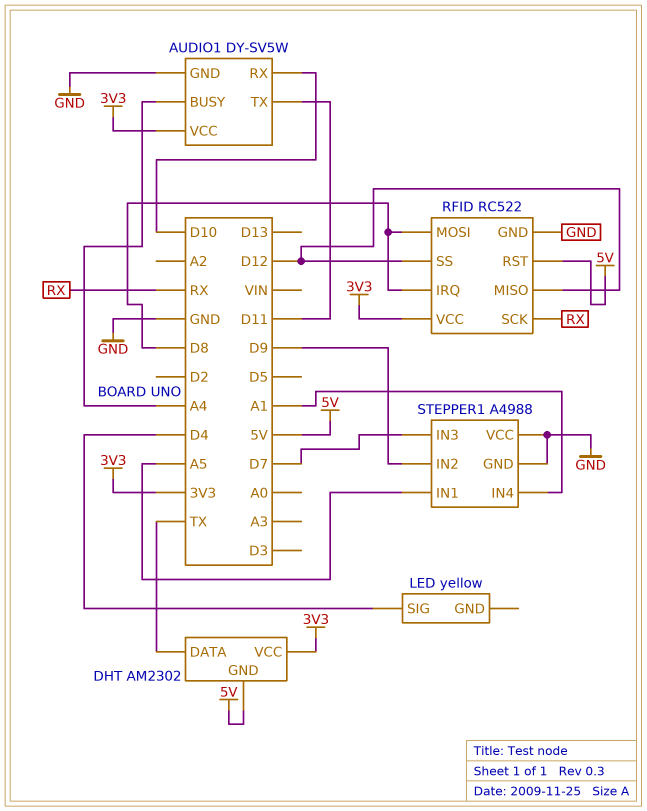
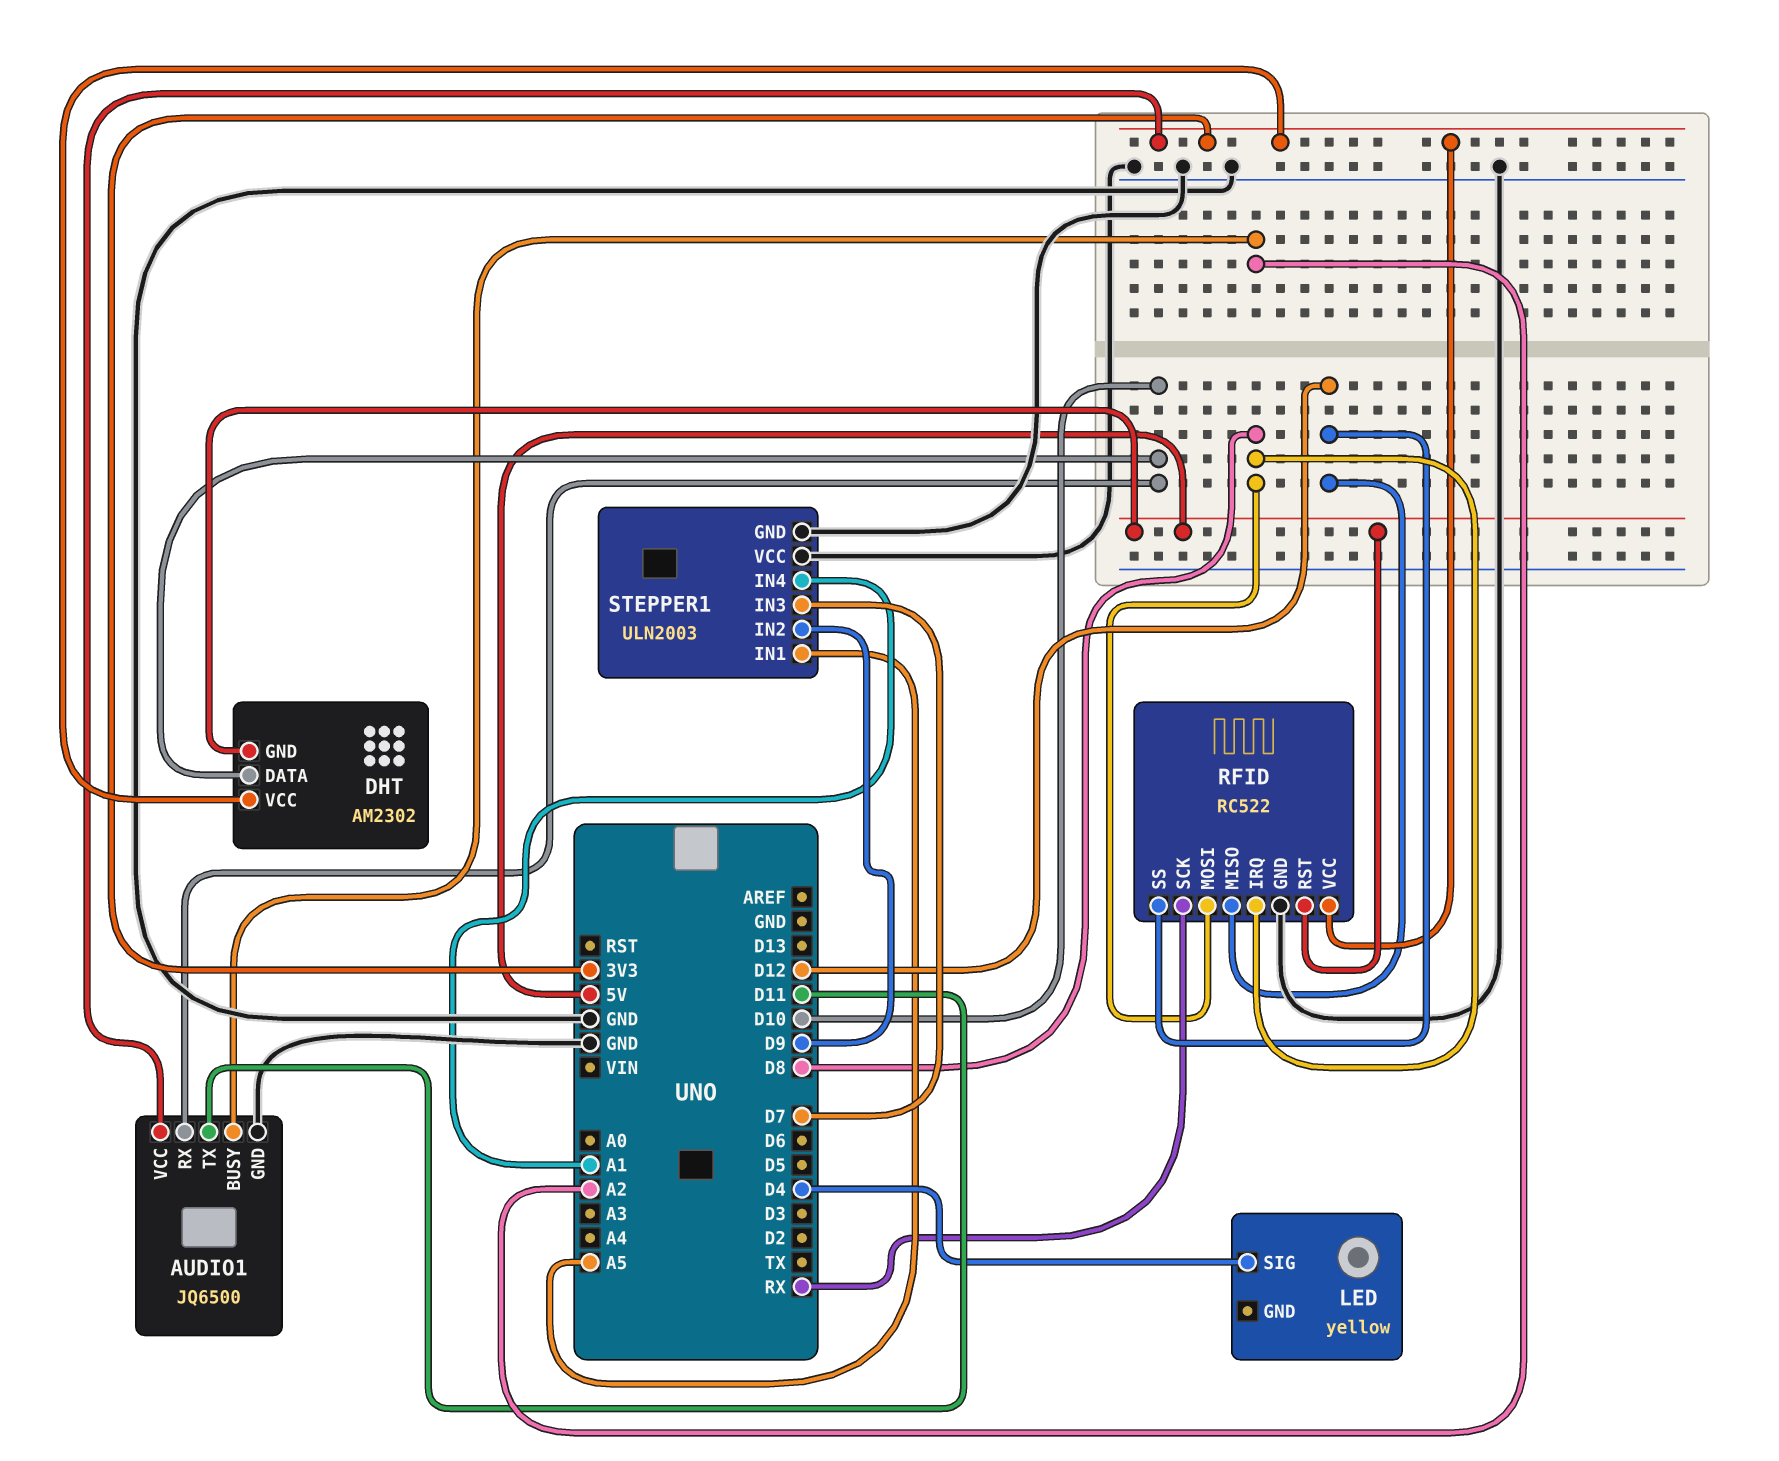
AUDIO1: DY-SV5W -> JQ6500
AUDIO1 pin BUSY: A4 -> A2
DHT pin DATA: TX -> D10
STEPPER1: A4988 -> ULN2003

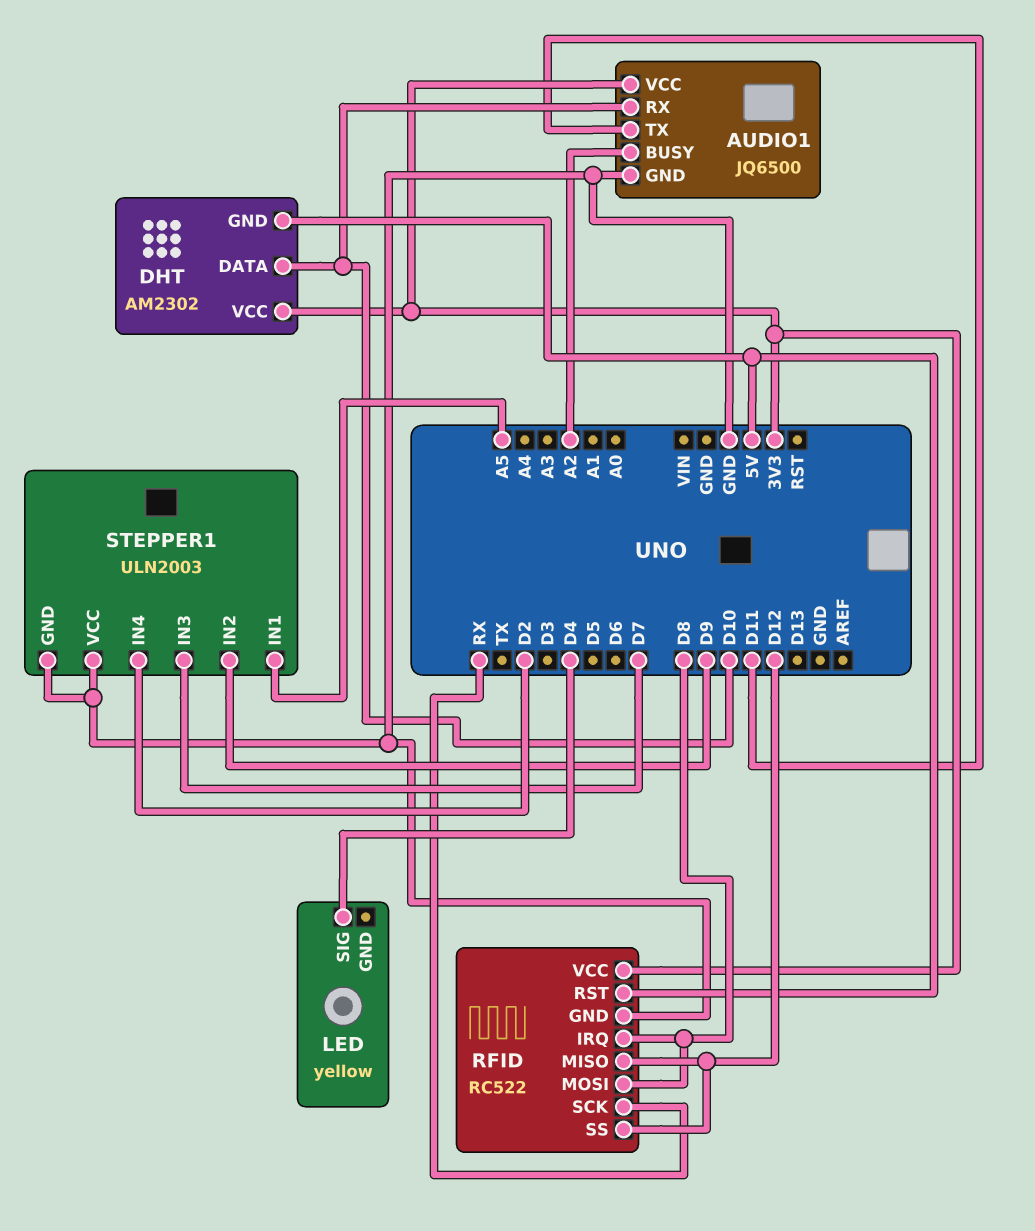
STEPPER1 pin IN4: A1 -> D2

